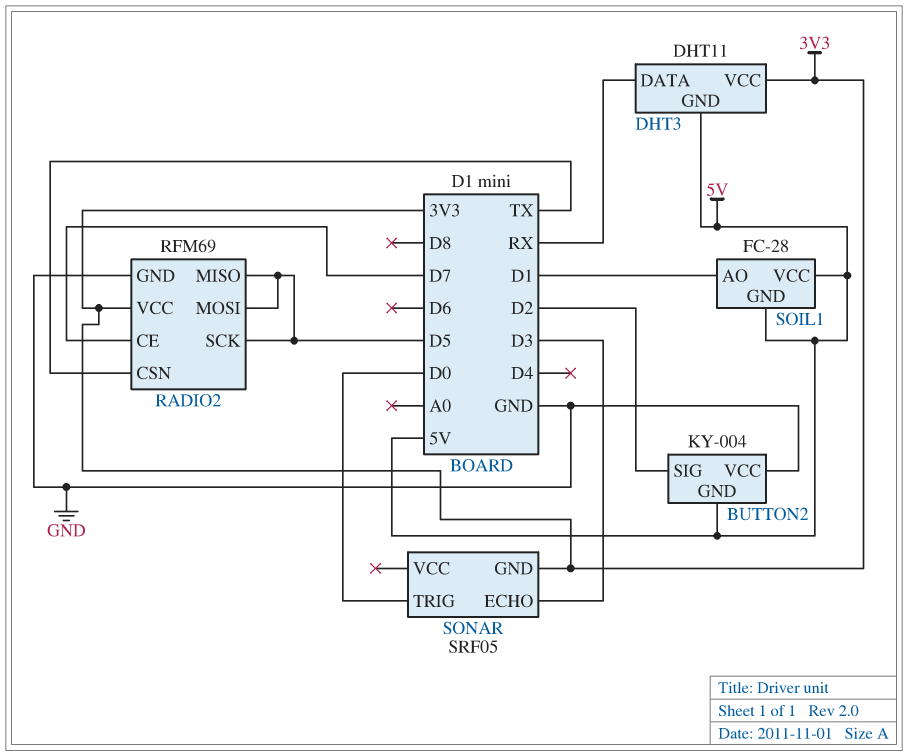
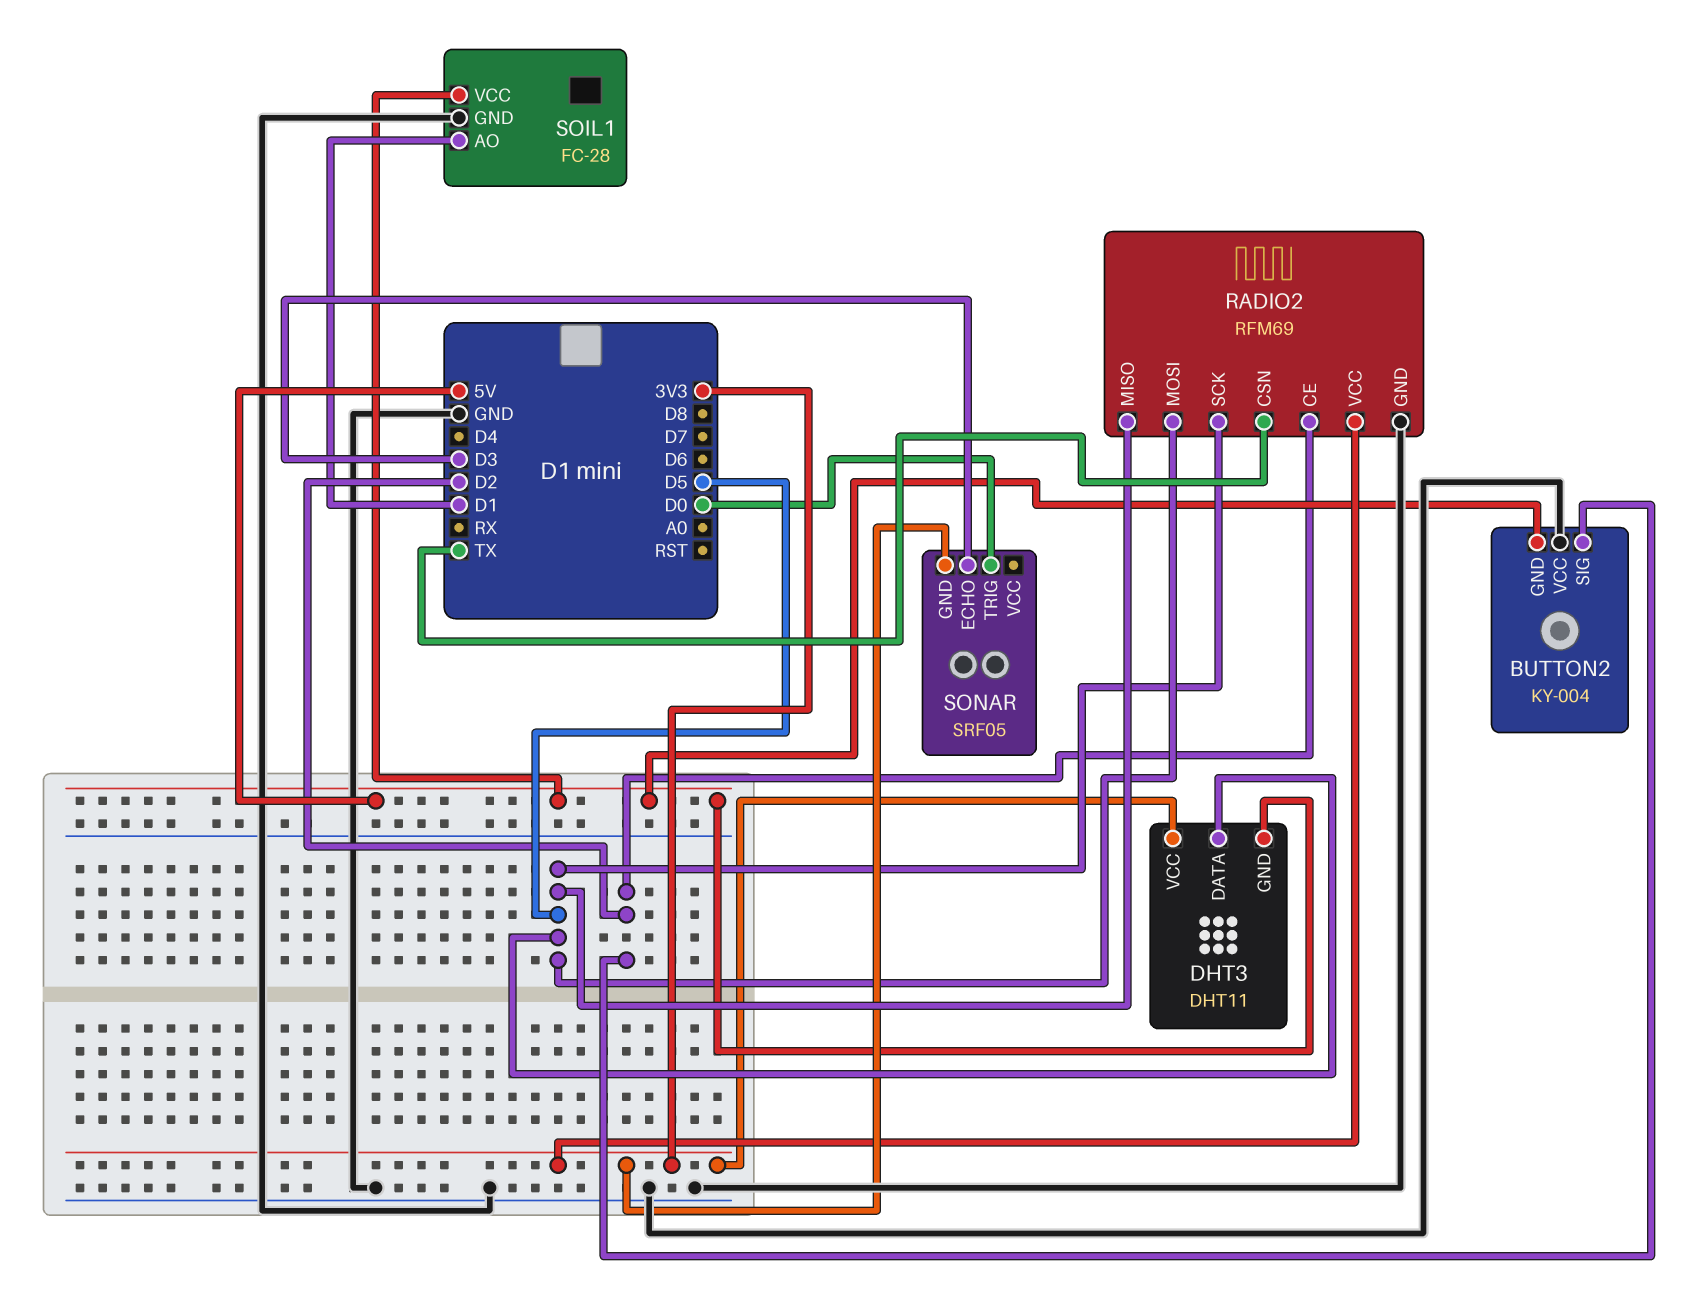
DHT3 pin DATA: RX -> D5
RADIO2 pin CE: D7 -> D2
SOIL1 pin GND: 5V -> GND

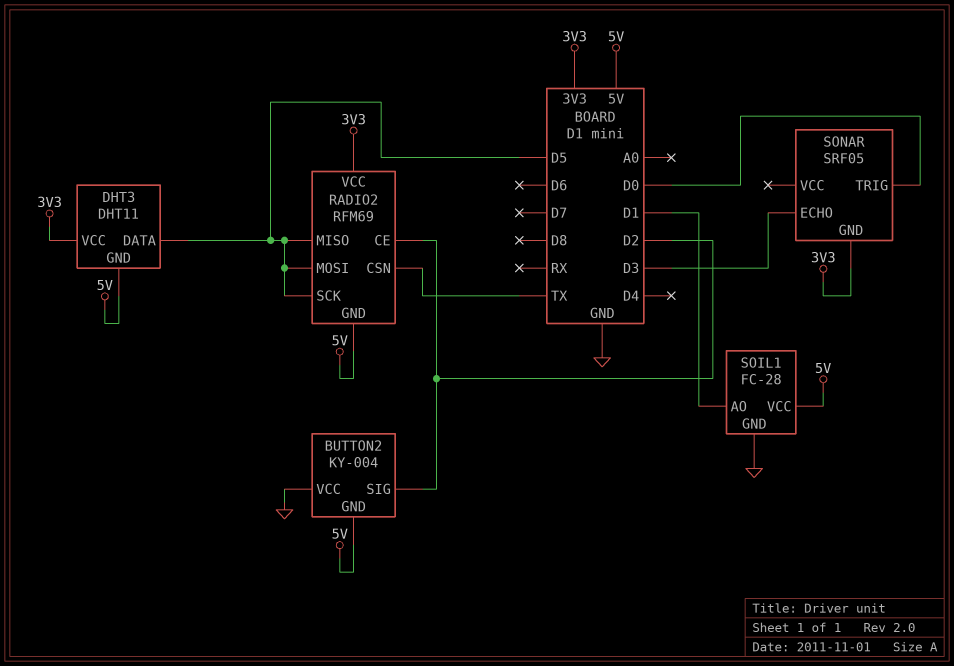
RADIO2 pin GND: GND -> 5V

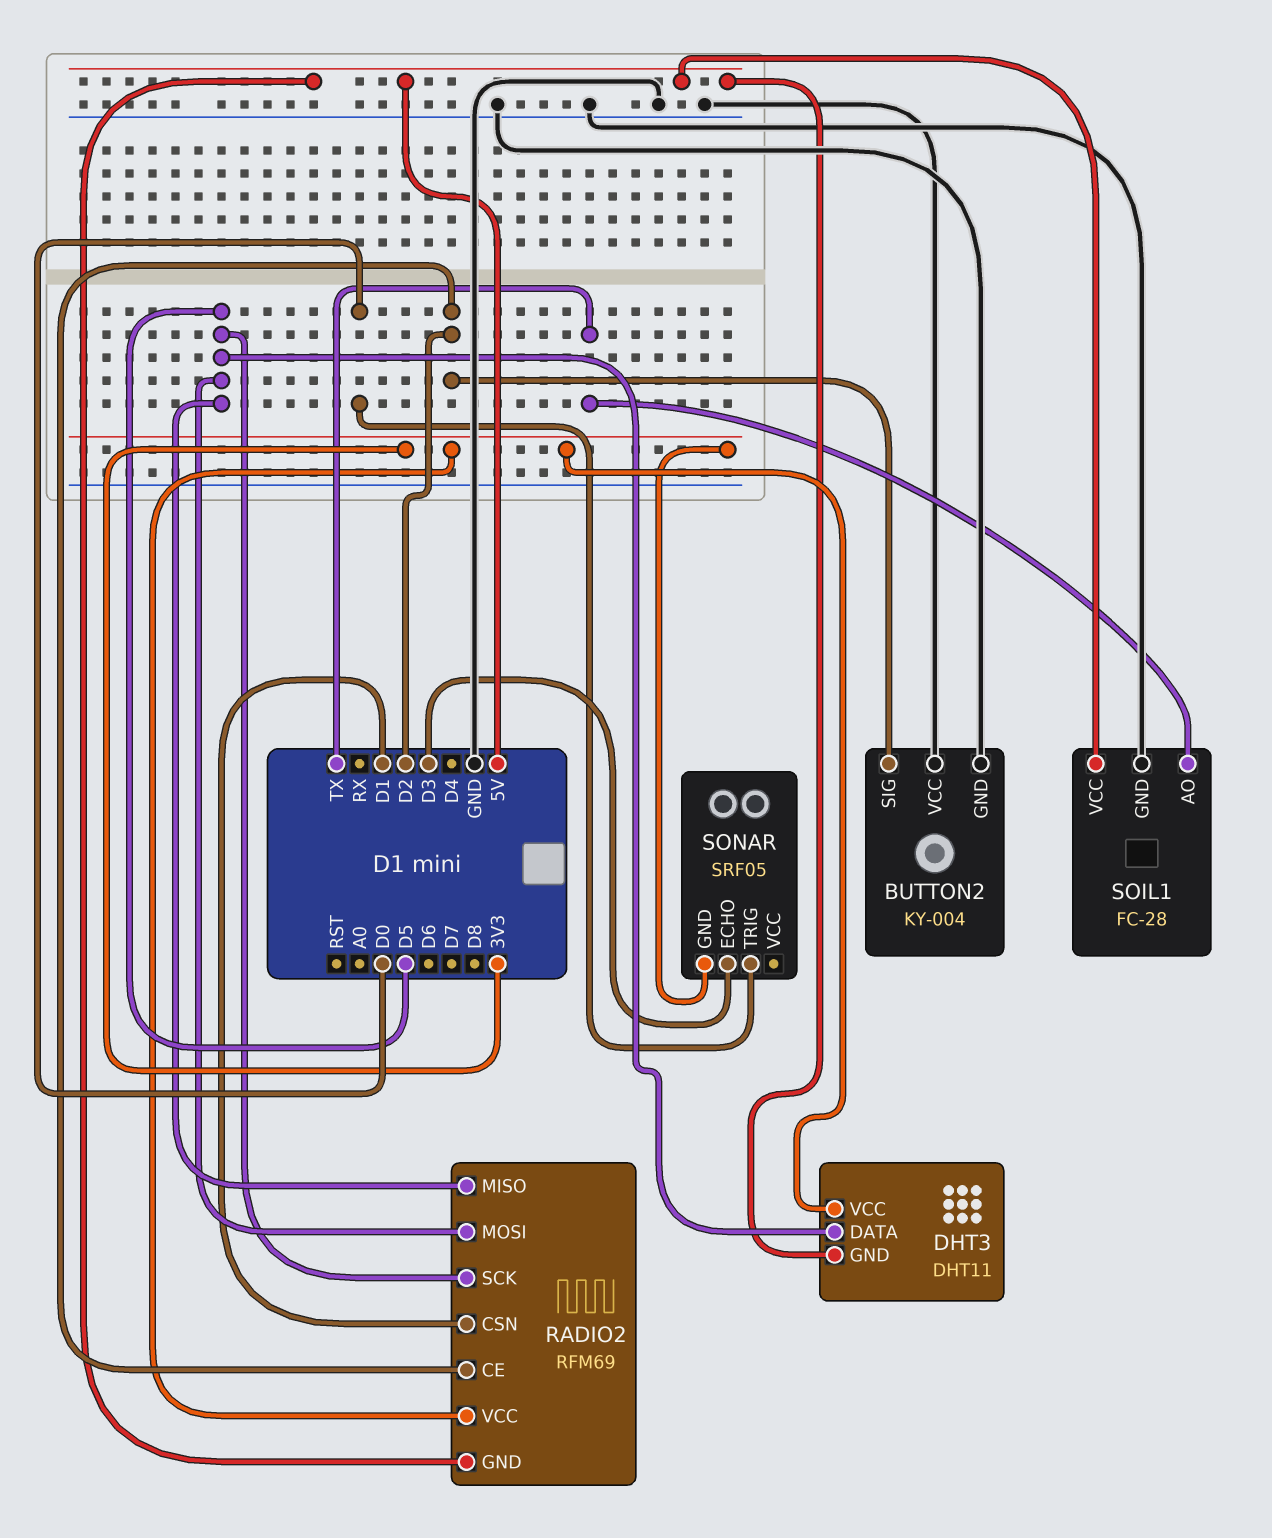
BUTTON2 pin GND: 5V -> GND
RADIO2 pin CSN: TX -> D1
SOIL1 pin AO: D1 -> TX

